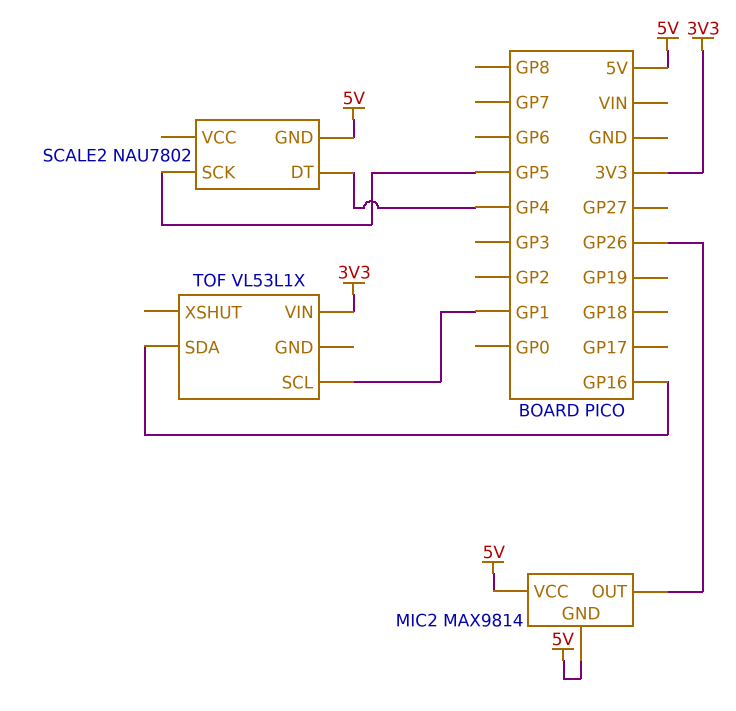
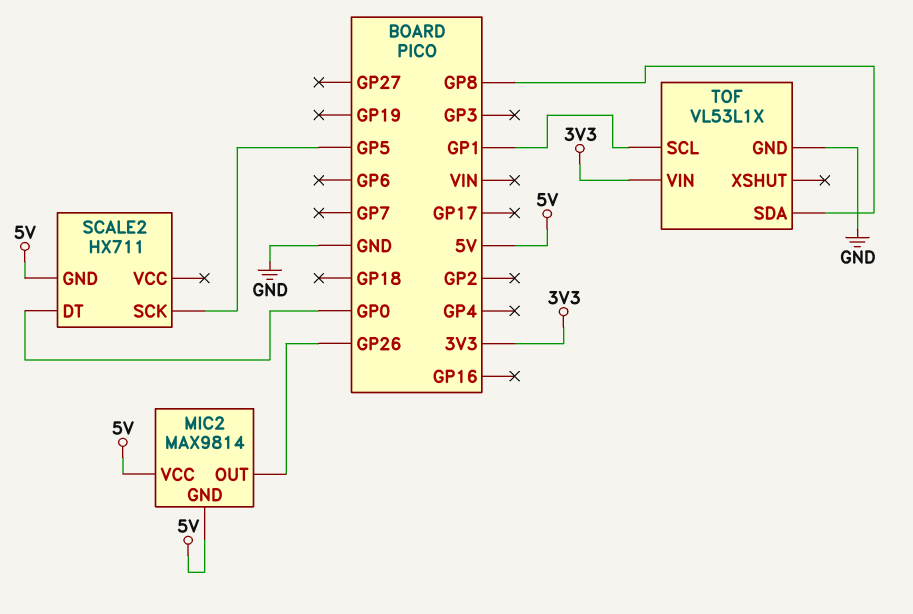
SCALE2: NAU7802 -> HX711
SCALE2 pin DT: GP4 -> GP0
TOF pin GND: none -> GND
TOF pin SDA: GP16 -> GP8

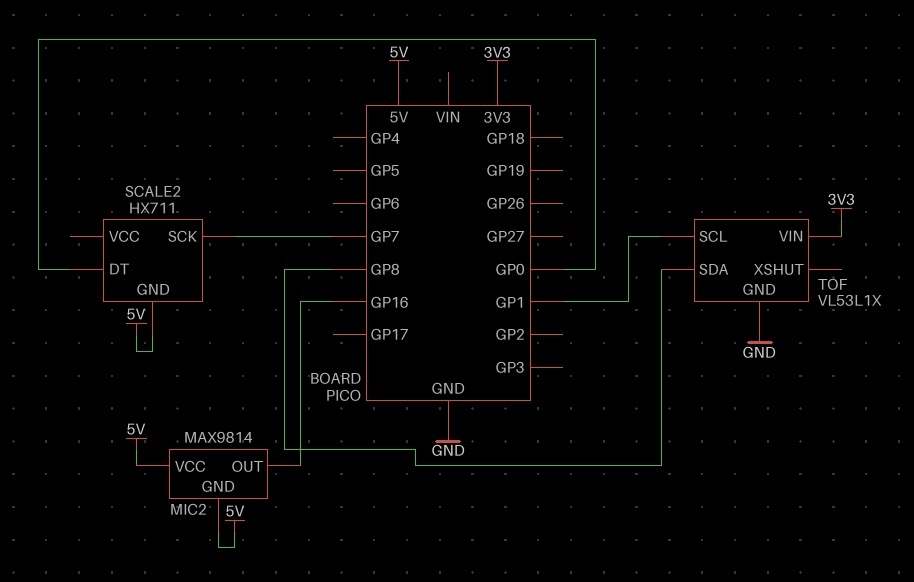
MIC2 pin OUT: GP26 -> GP16
SCALE2 pin SCK: GP5 -> GP7

